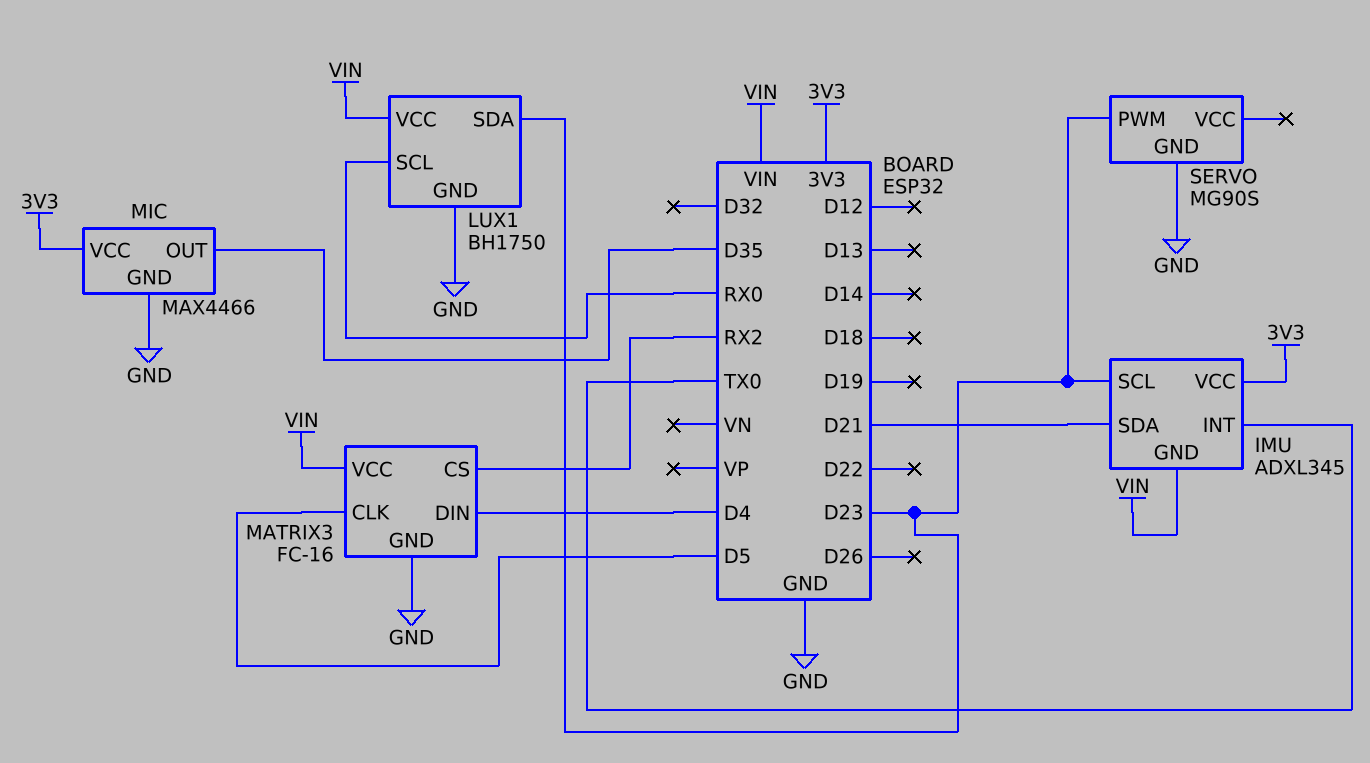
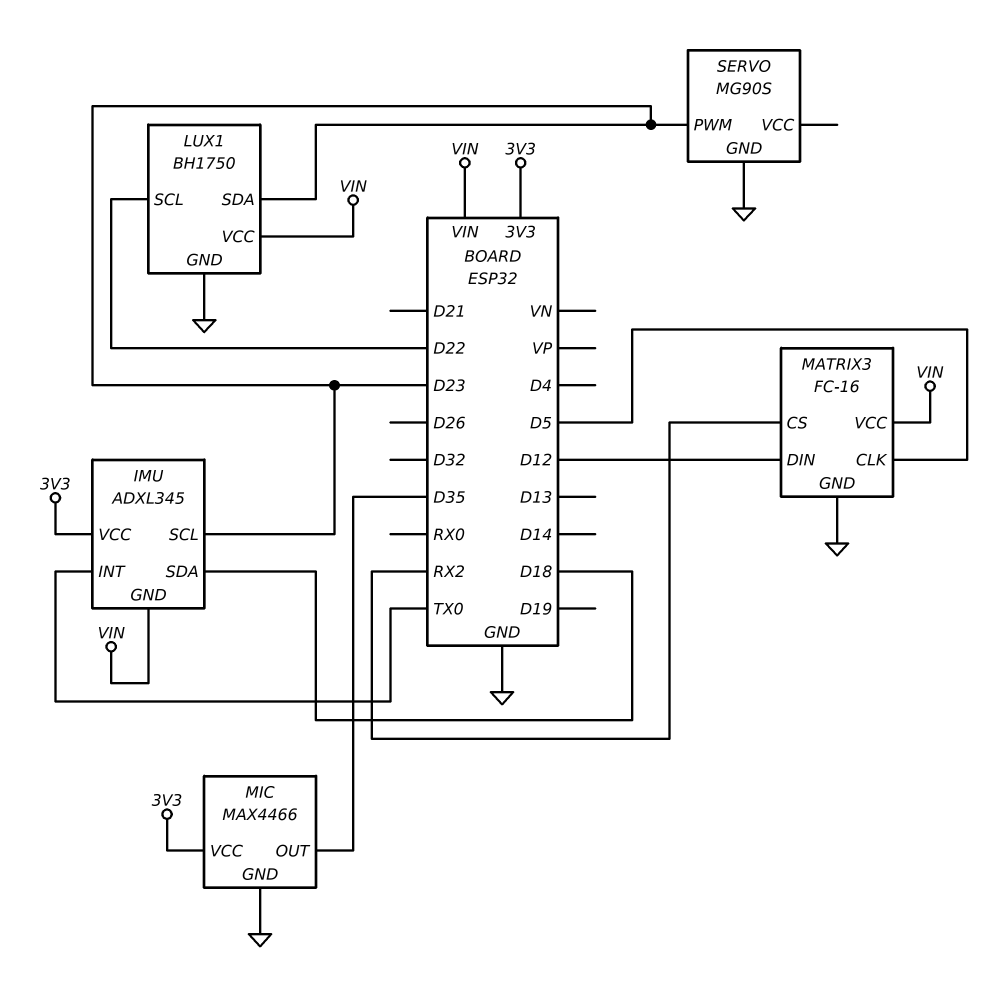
IMU pin SDA: D21 -> D18
LUX1 pin SCL: RX0 -> D22
MATRIX3 pin DIN: D4 -> D12

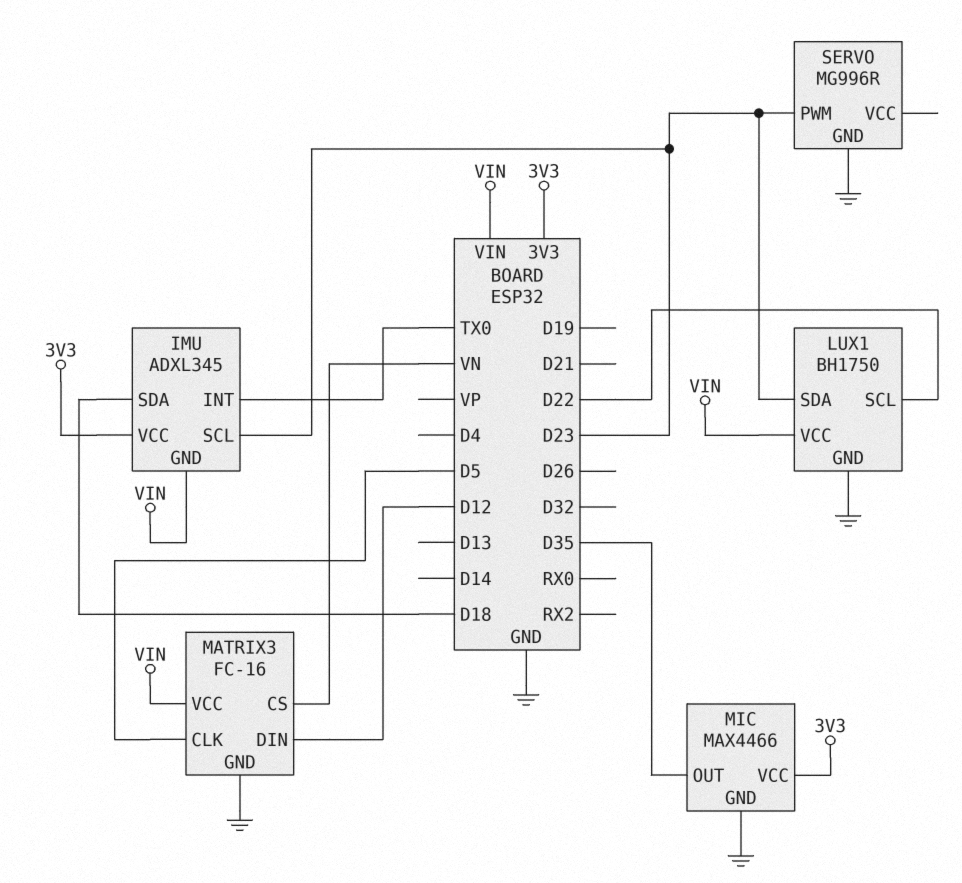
MATRIX3 pin CS: RX2 -> VN
SERVO: MG90S -> MG996R

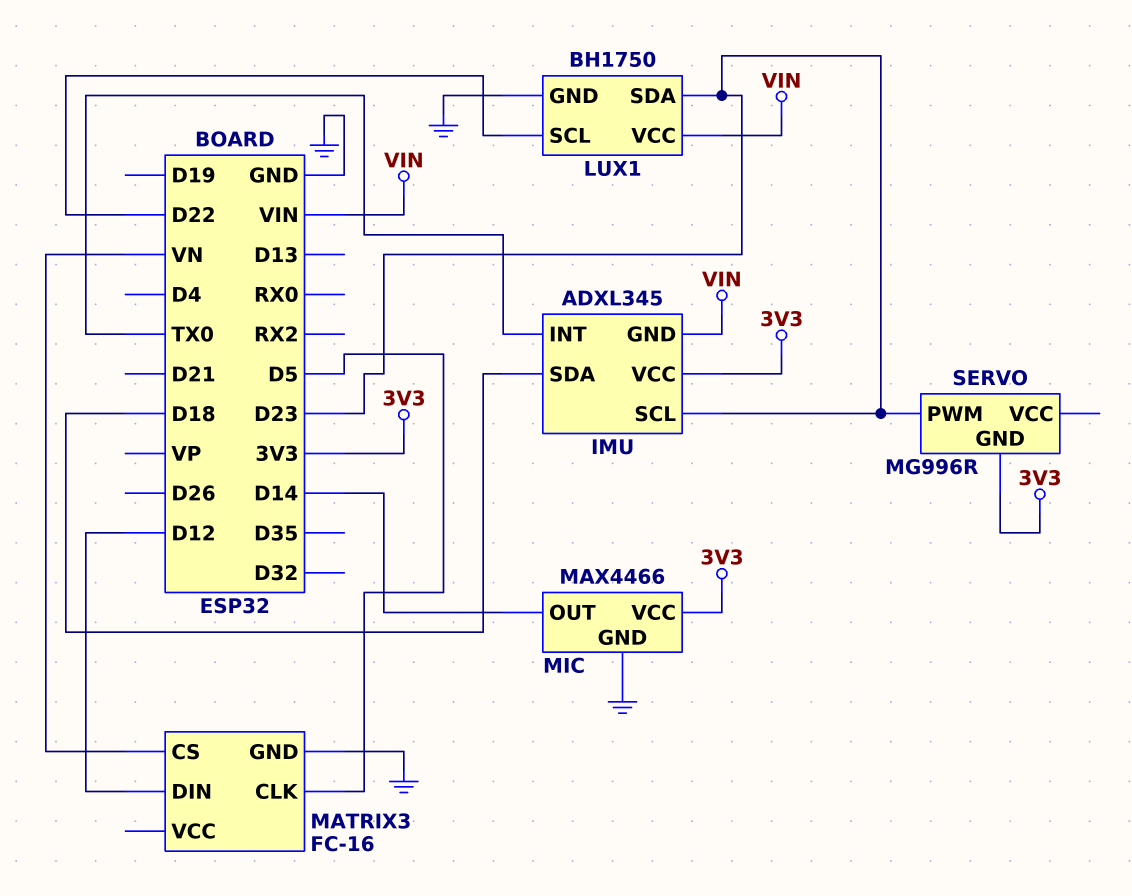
MATRIX3 pin VCC: VIN -> none
MIC pin OUT: D35 -> D14
SERVO pin GND: GND -> 3V3

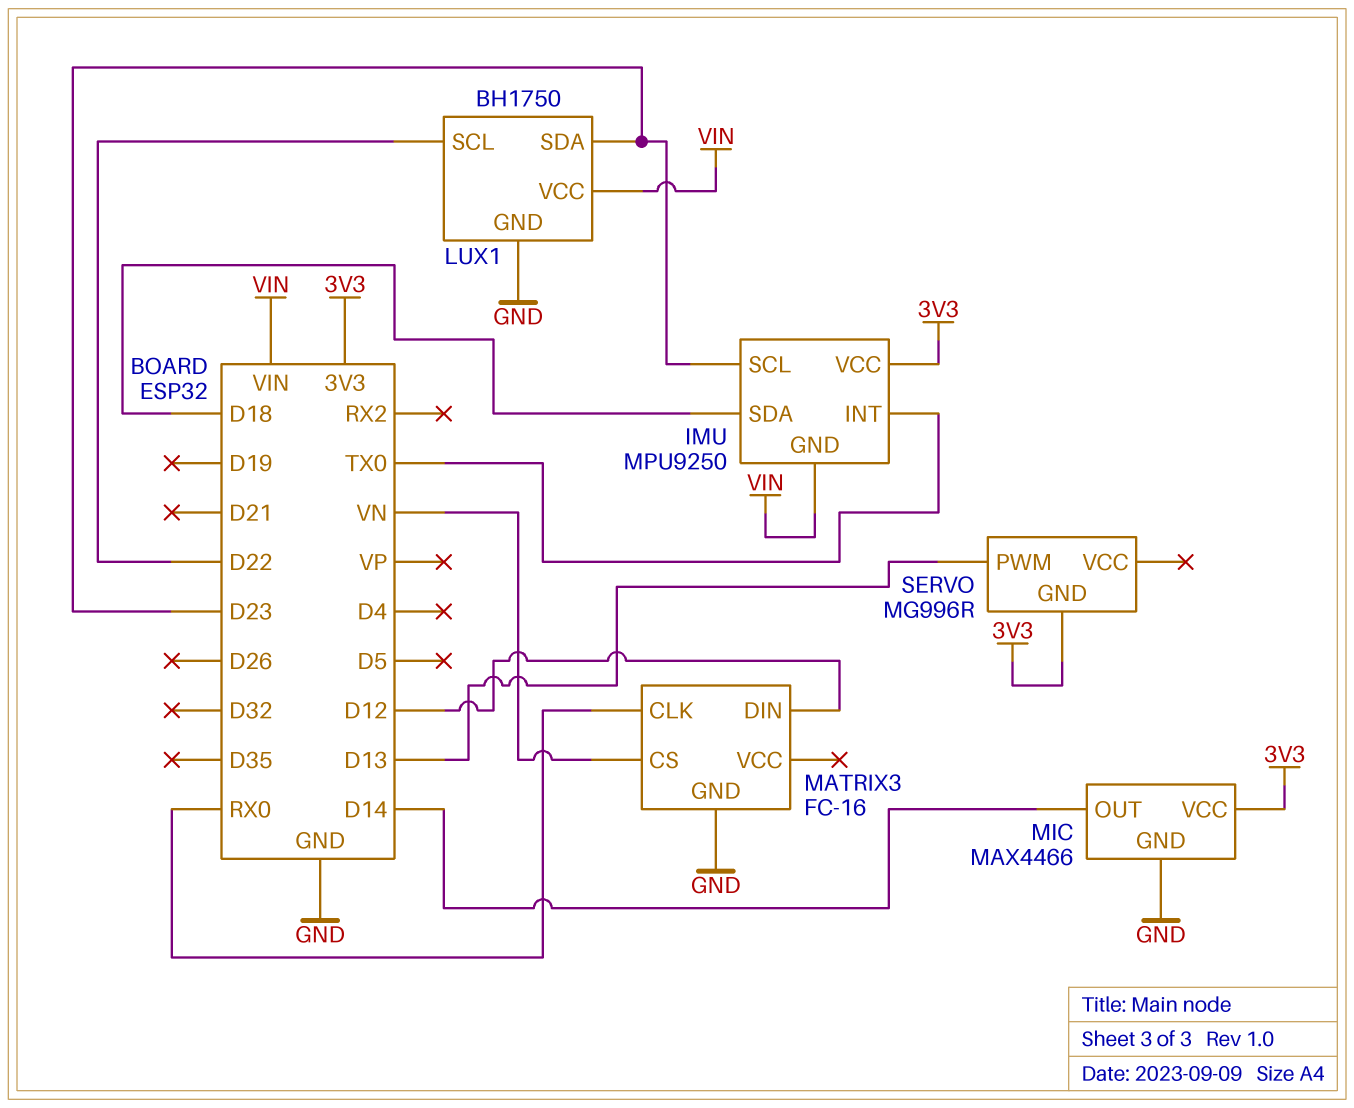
IMU: ADXL345 -> MPU9250
MATRIX3 pin CLK: D5 -> RX0
SERVO pin PWM: D23 -> D13

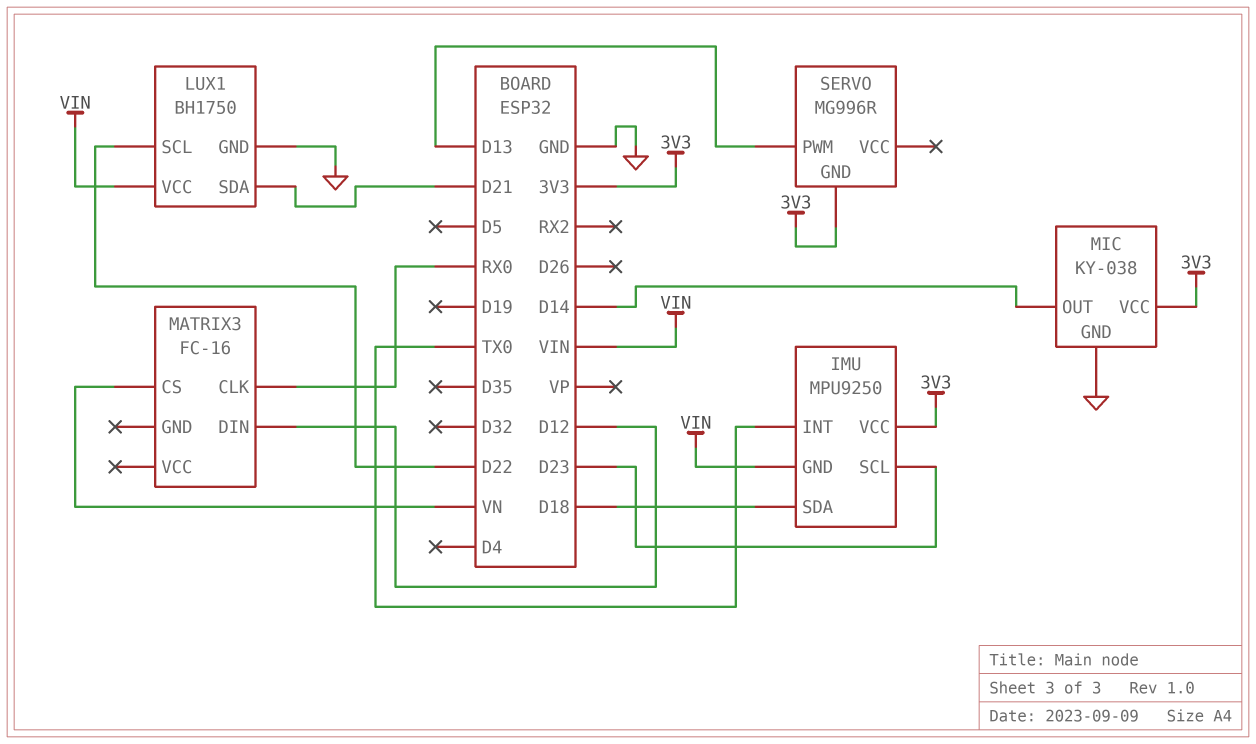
LUX1 pin SDA: D23 -> D21
MATRIX3 pin GND: GND -> none
MIC: MAX4466 -> KY-038

